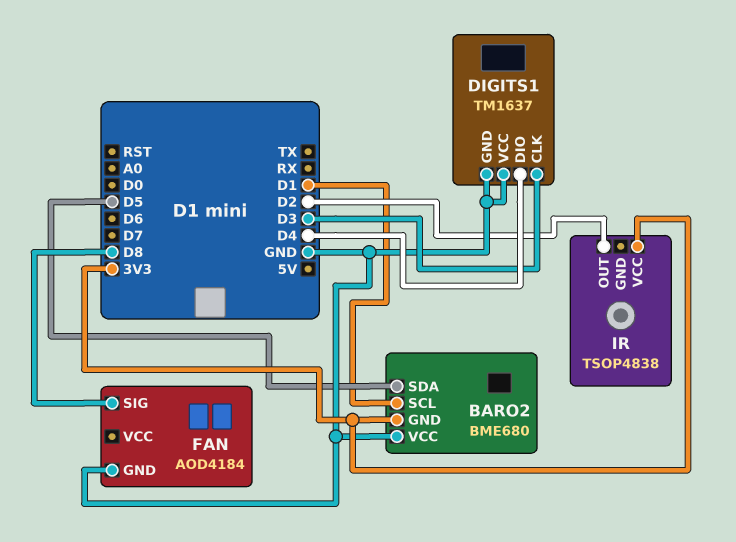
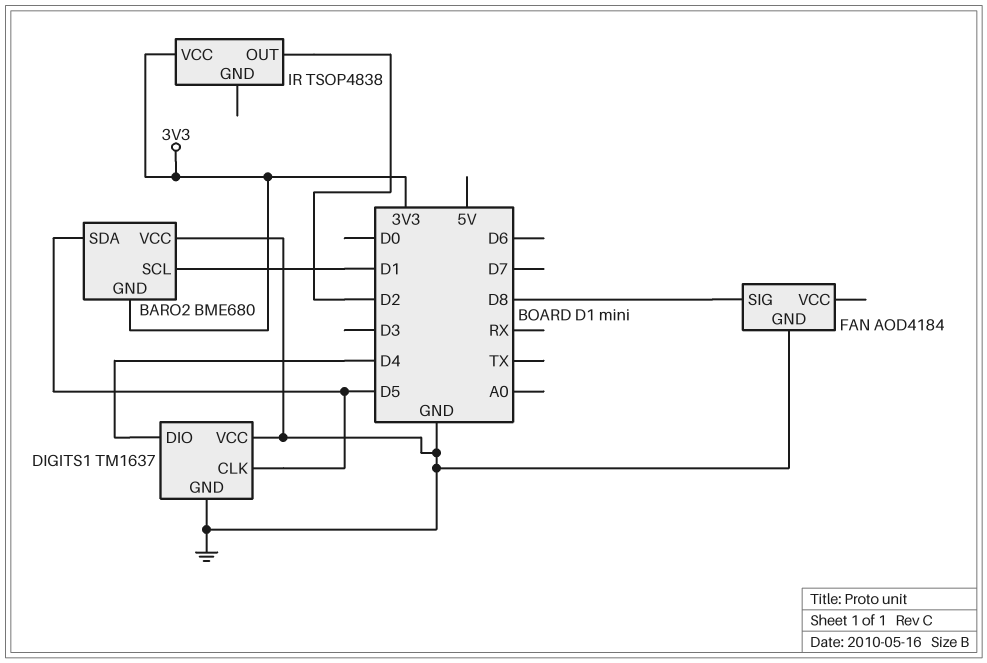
DIGITS1 pin CLK: D3 -> D5

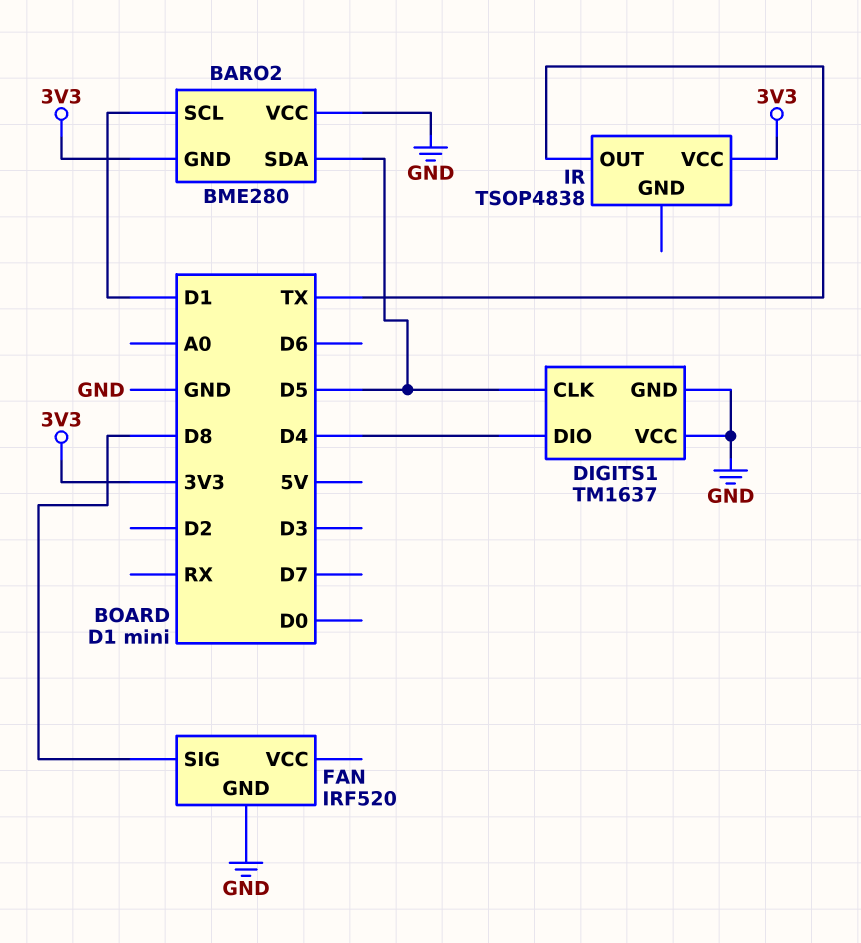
BARO2: BME680 -> BME280
FAN: AOD4184 -> IRF520
IR pin OUT: D2 -> TX

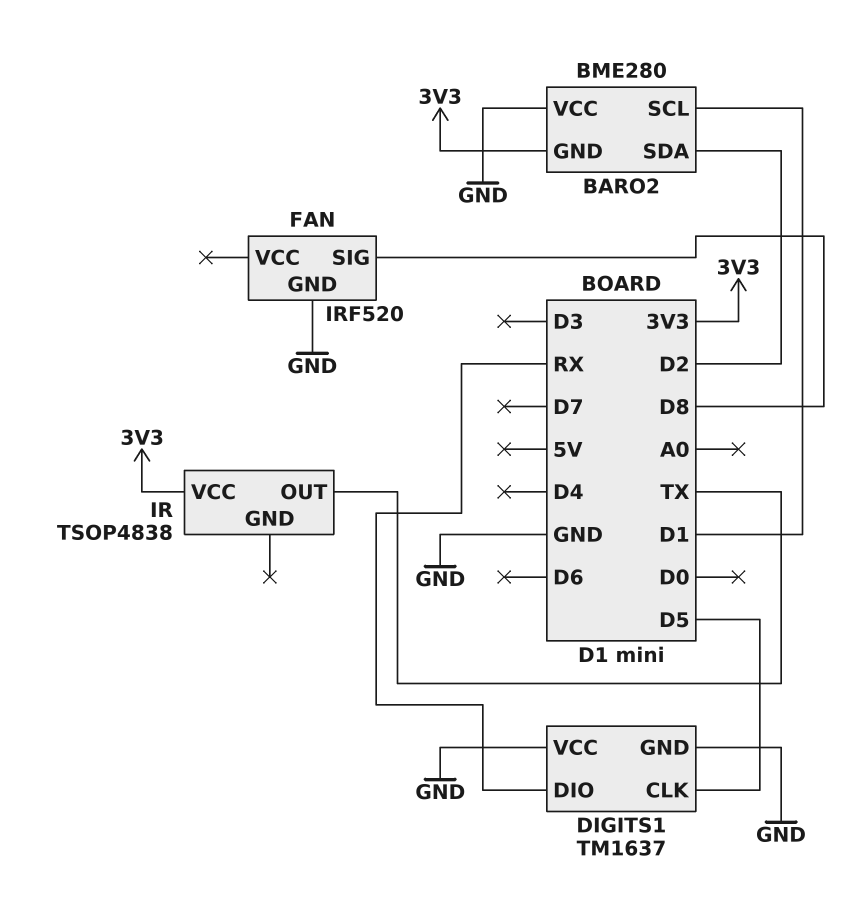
BARO2 pin SDA: D5 -> D2
DIGITS1 pin DIO: D4 -> RX

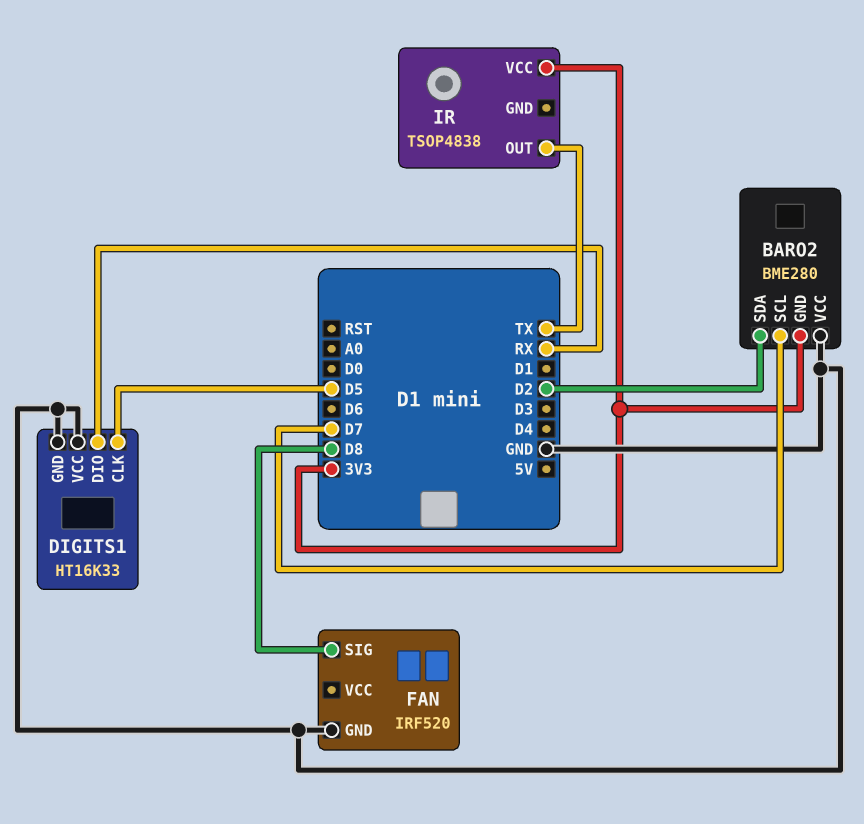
BARO2 pin SCL: D1 -> D7
DIGITS1: TM1637 -> HT16K33

